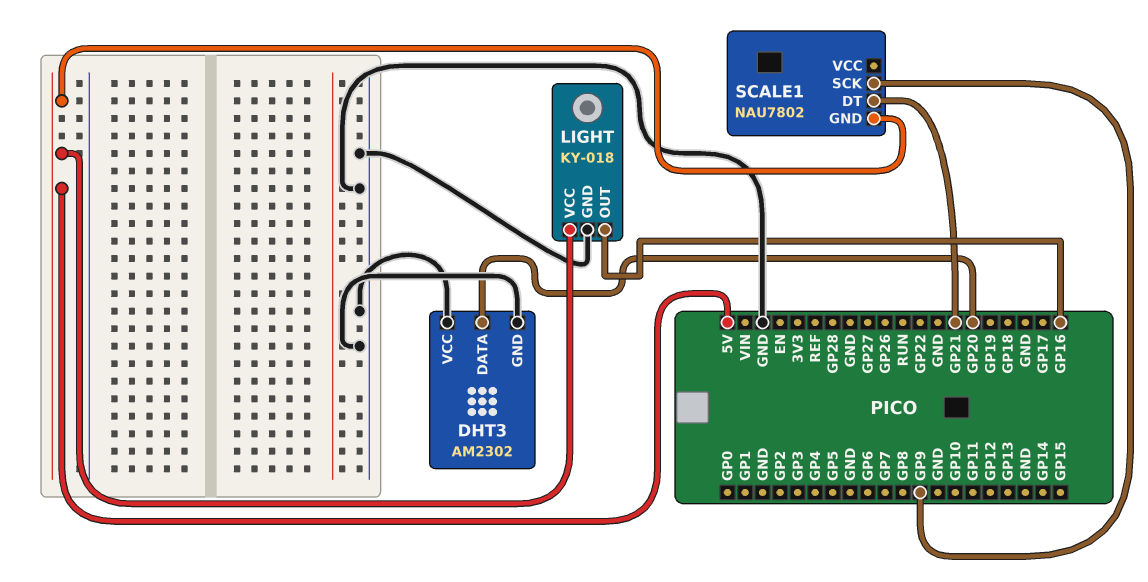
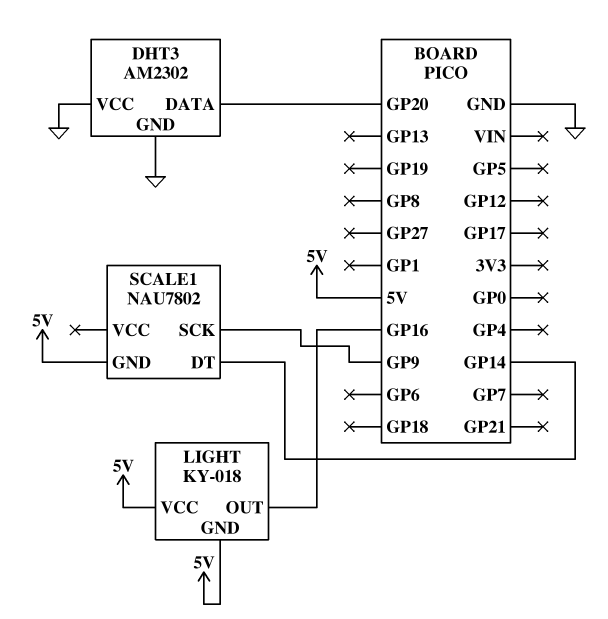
LIGHT pin GND: GND -> 5V
SCALE1 pin DT: GP21 -> GP14

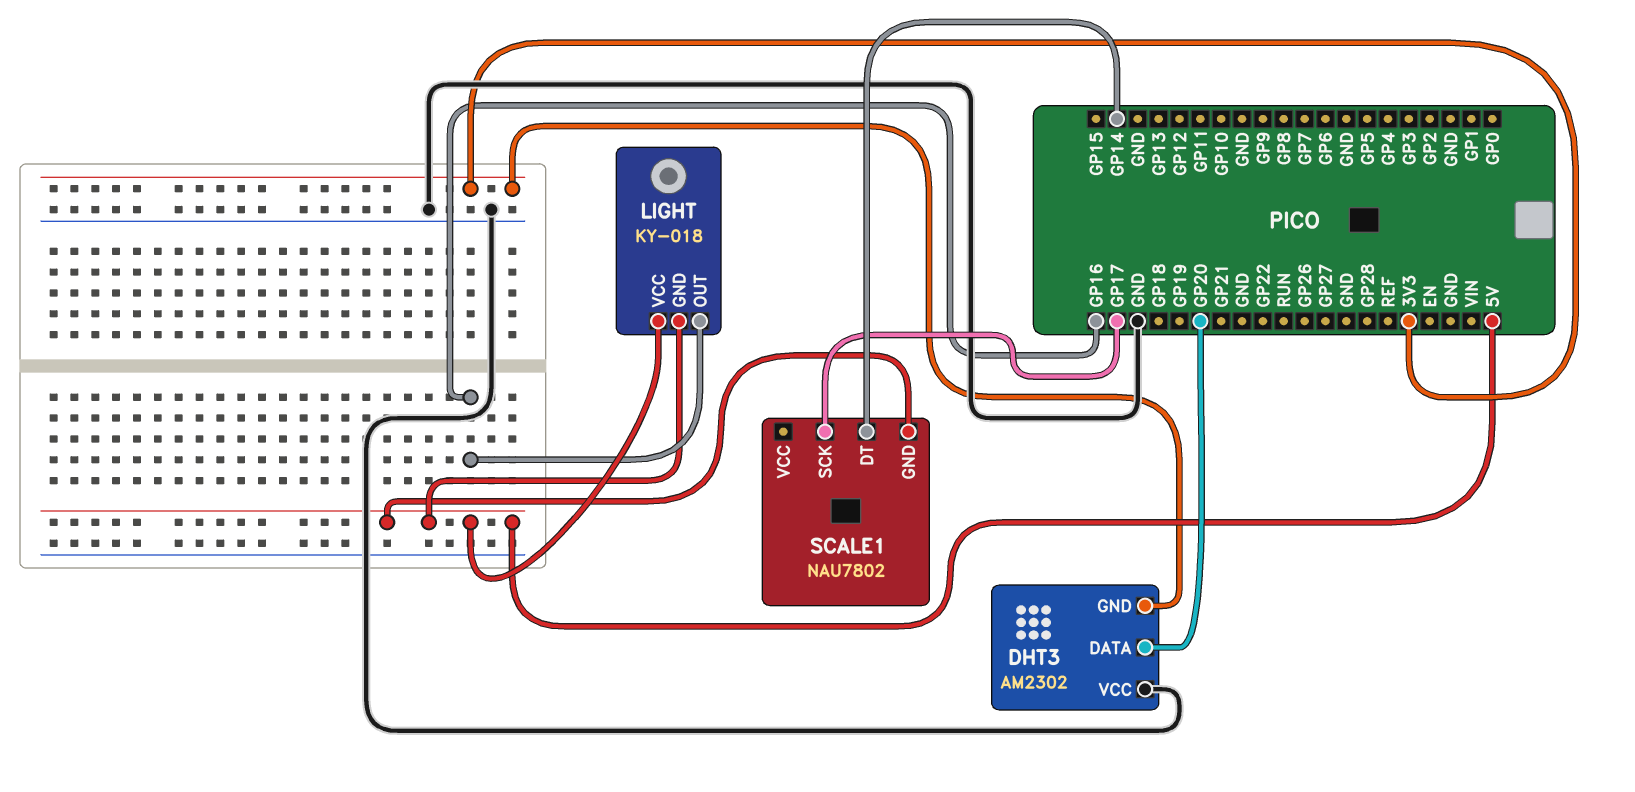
DHT3 pin GND: GND -> 3V3
SCALE1 pin SCK: GP9 -> GP17

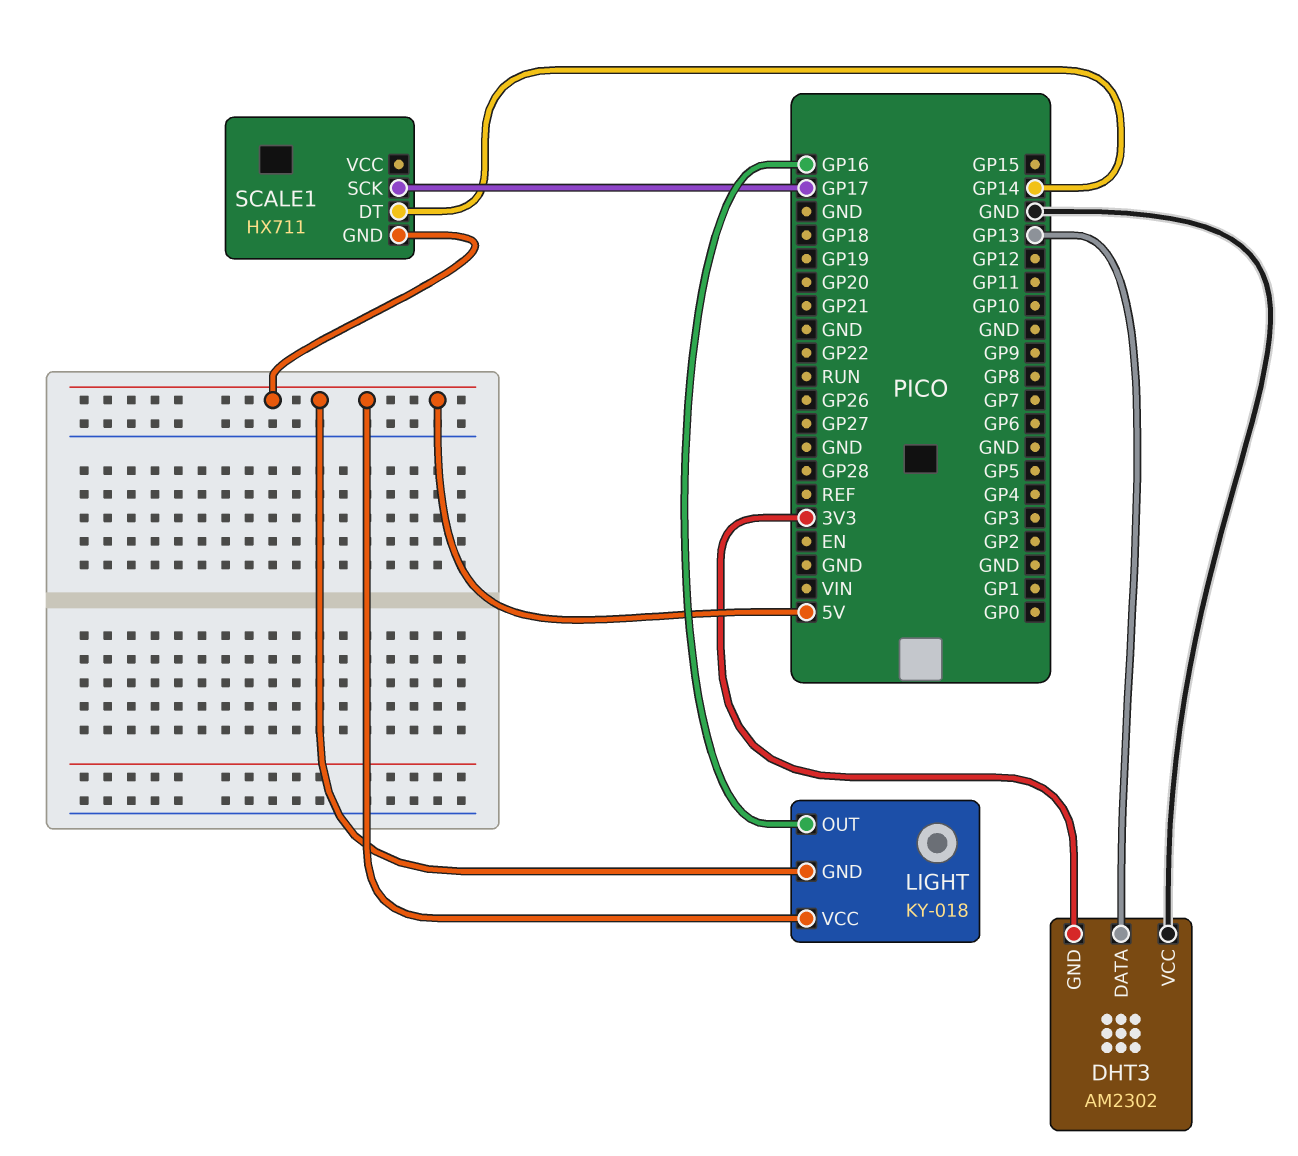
DHT3 pin DATA: GP20 -> GP13
SCALE1: NAU7802 -> HX711

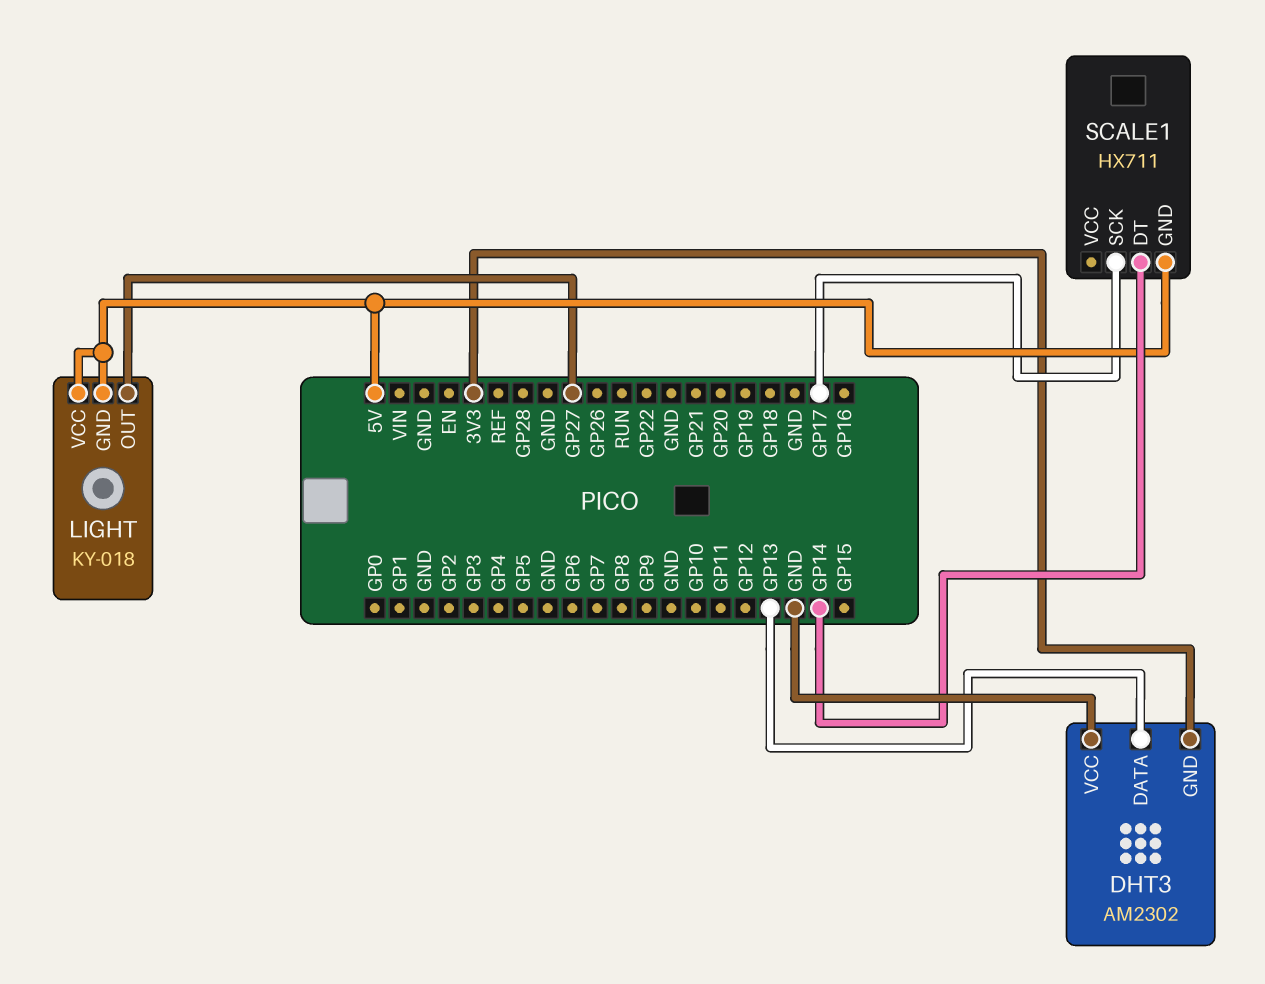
LIGHT pin OUT: GP16 -> GP27

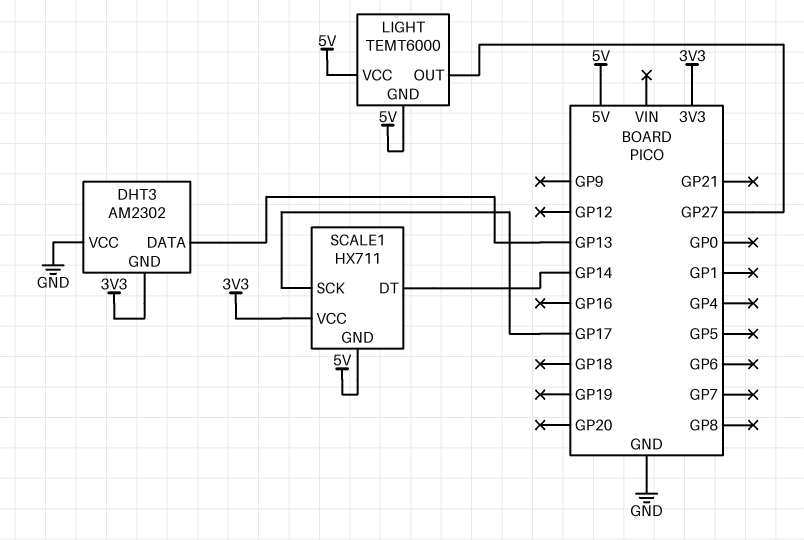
LIGHT: KY-018 -> TEMT6000
SCALE1 pin VCC: none -> 3V3

